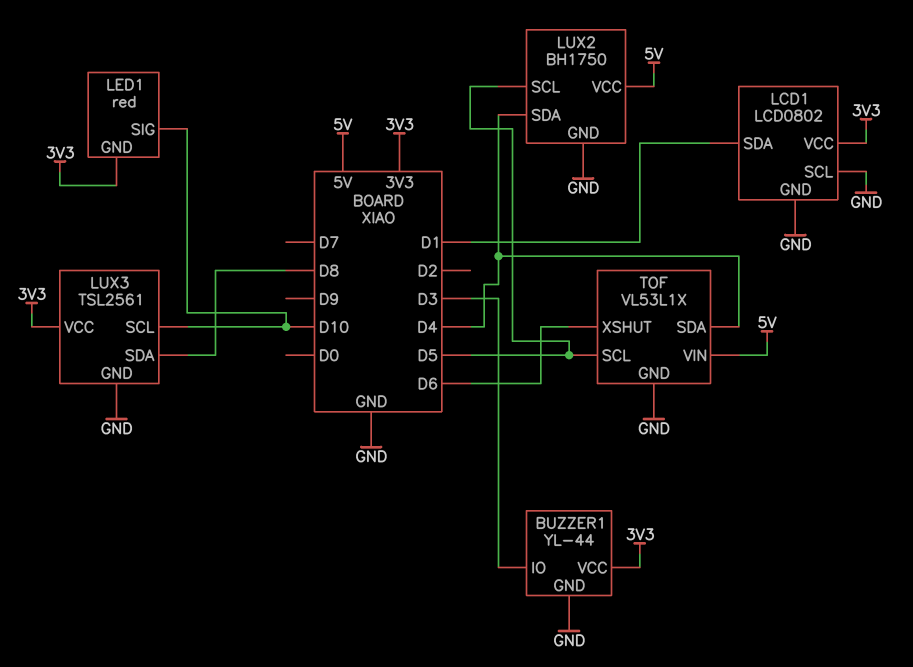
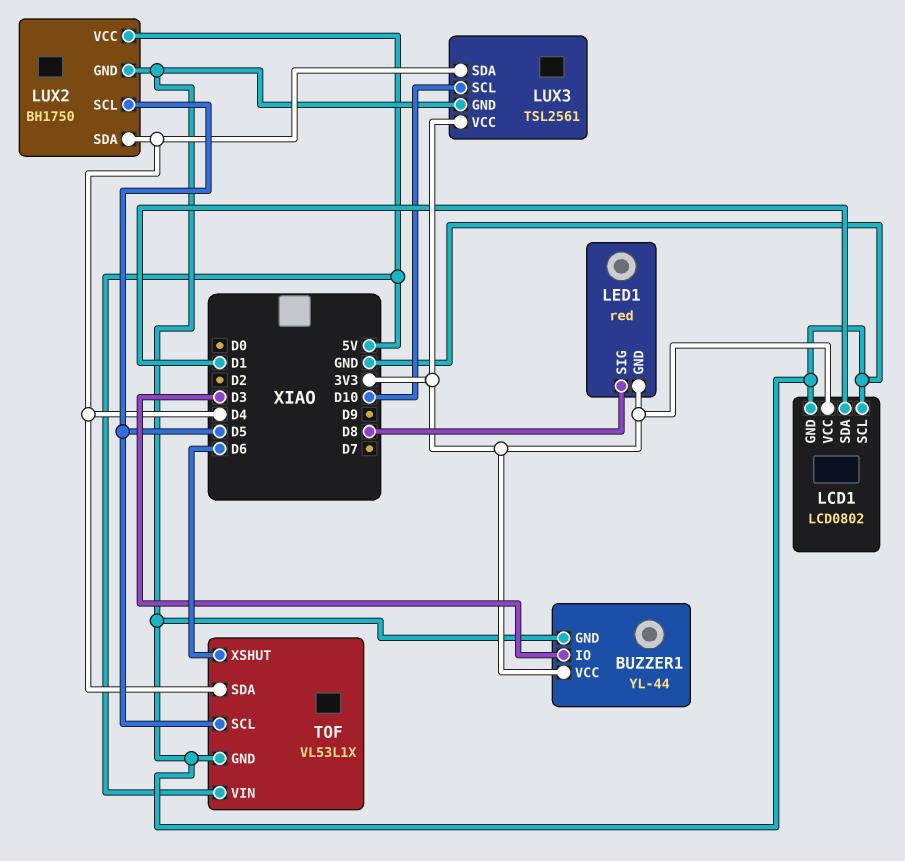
LED1 pin SIG: D10 -> D8
LUX3 pin SDA: D8 -> D4

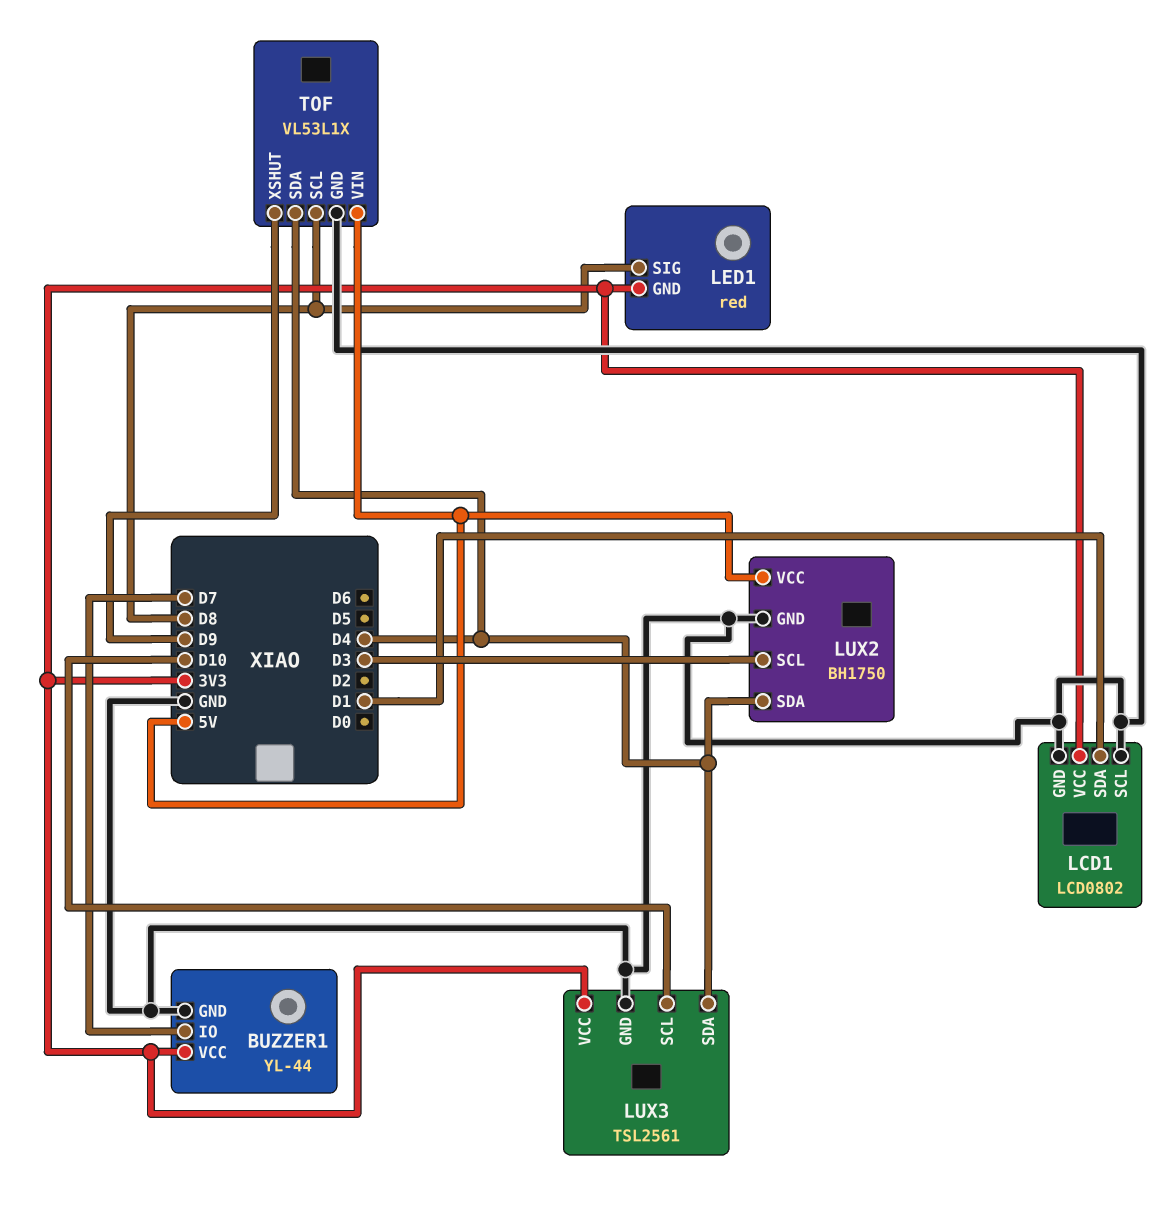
BUZZER1 pin IO: D3 -> D7
LUX2 pin SCL: D5 -> D3
TOF pin SCL: D5 -> D8
TOF pin XSHUT: D6 -> D9

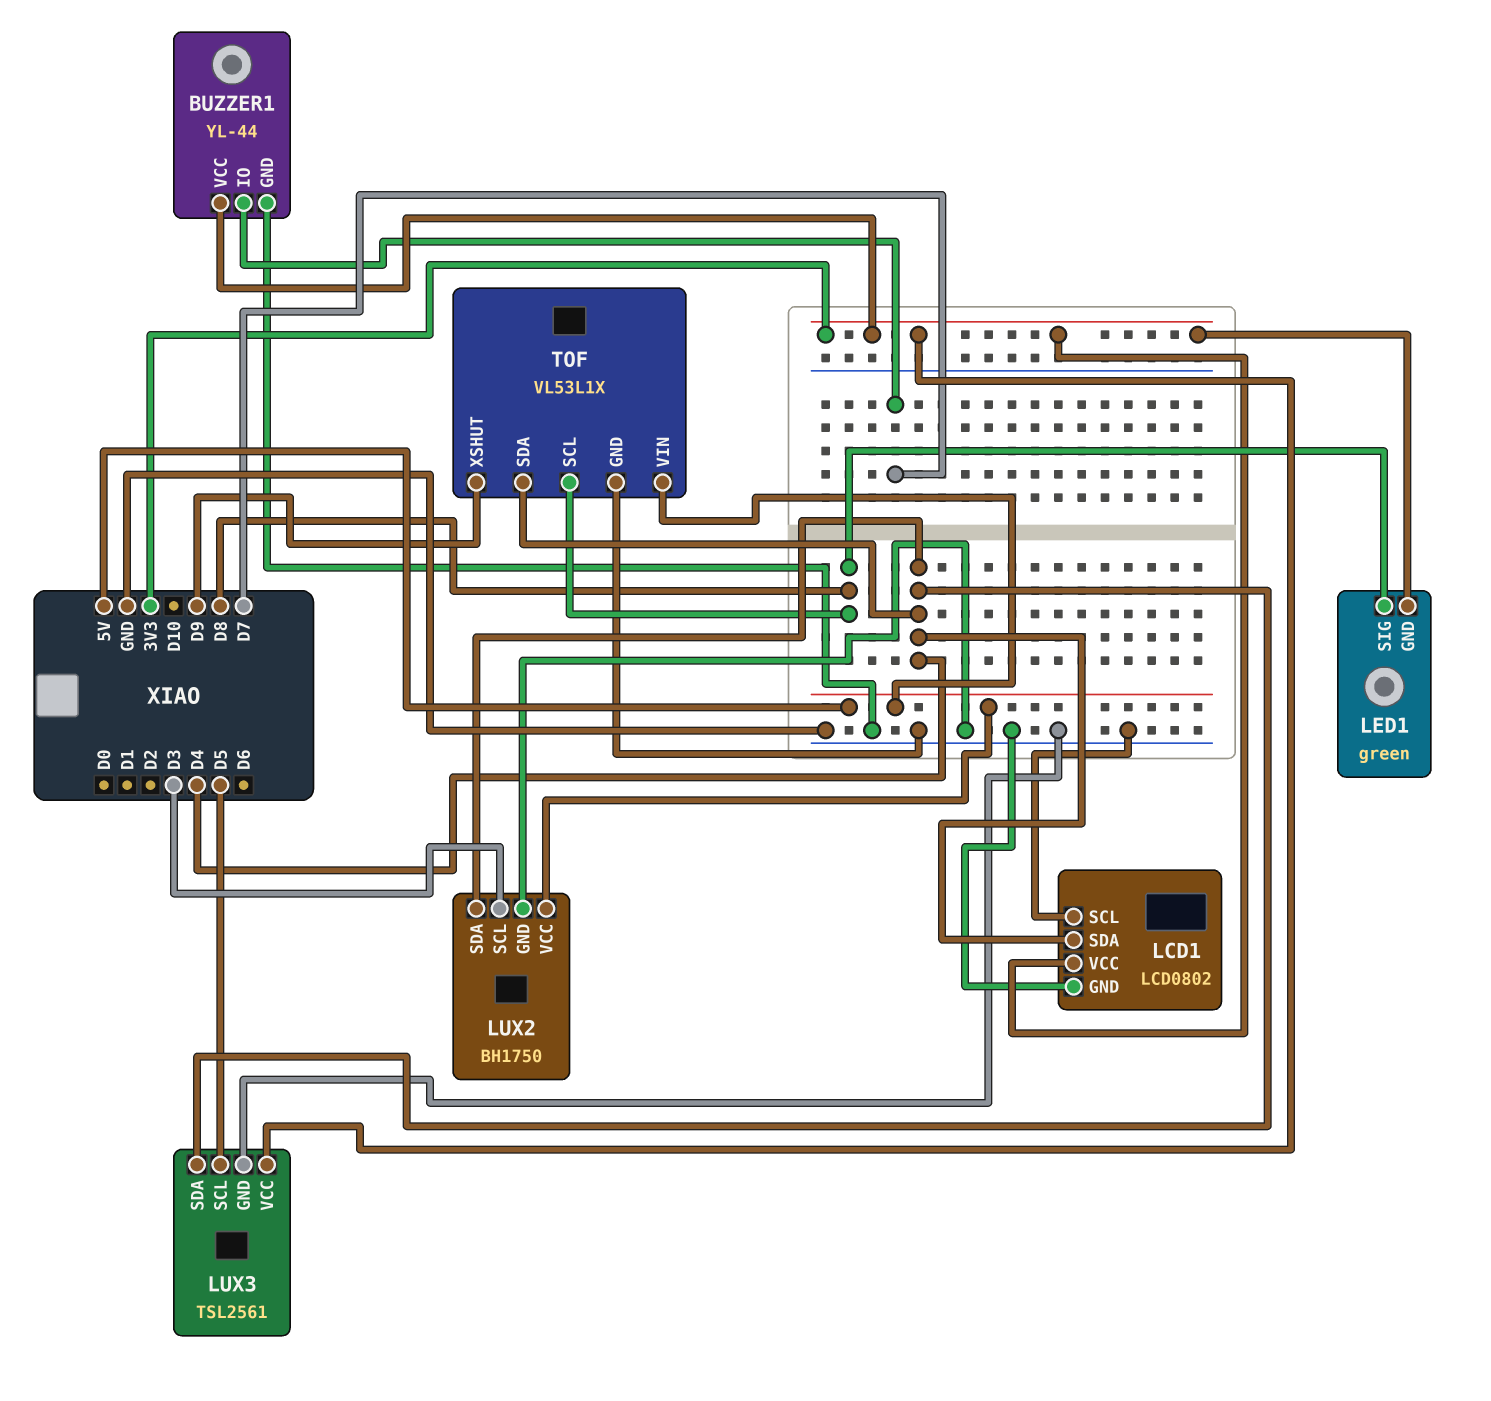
LCD1 pin SDA: D1 -> D4
LED1: red -> green
LUX3 pin SCL: D10 -> D5

